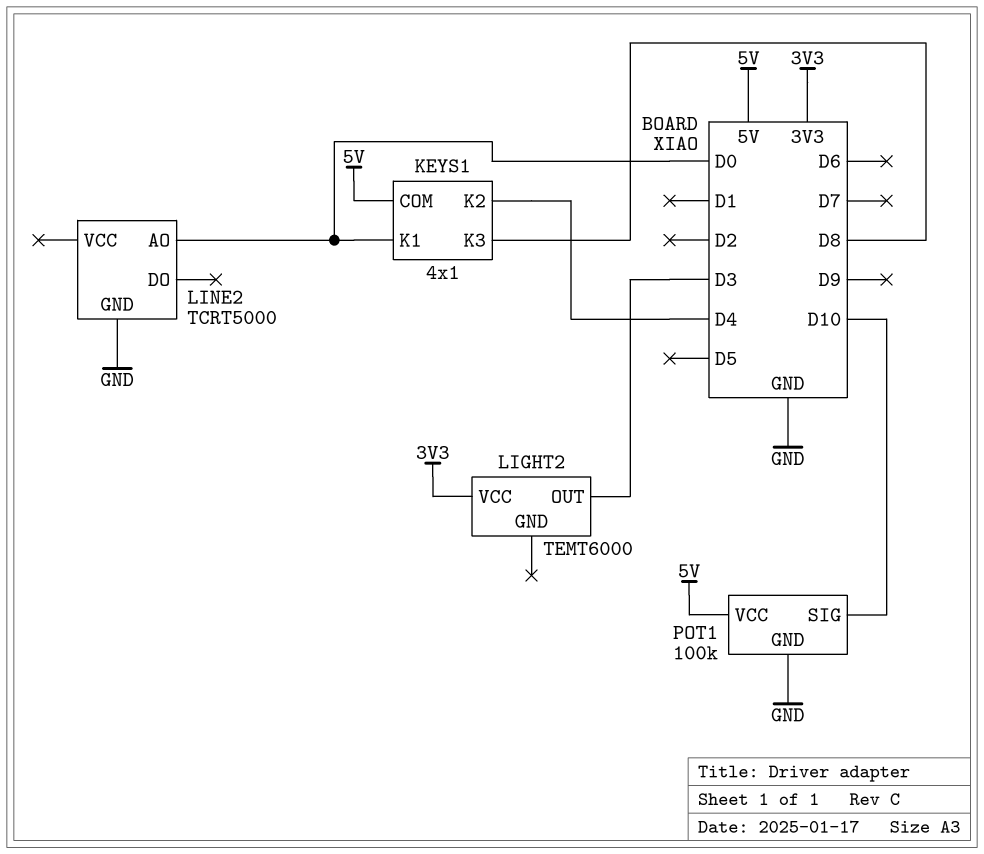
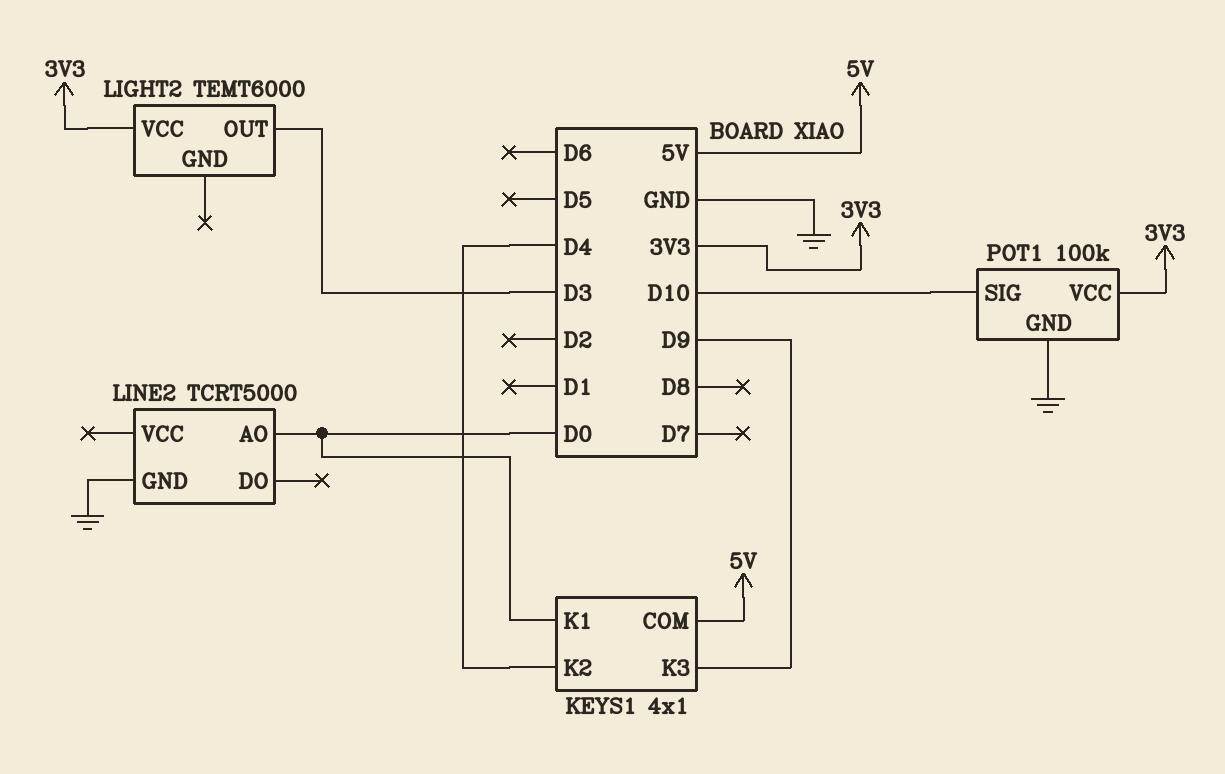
KEYS1 pin K3: D8 -> D9
POT1 pin VCC: 5V -> 3V3

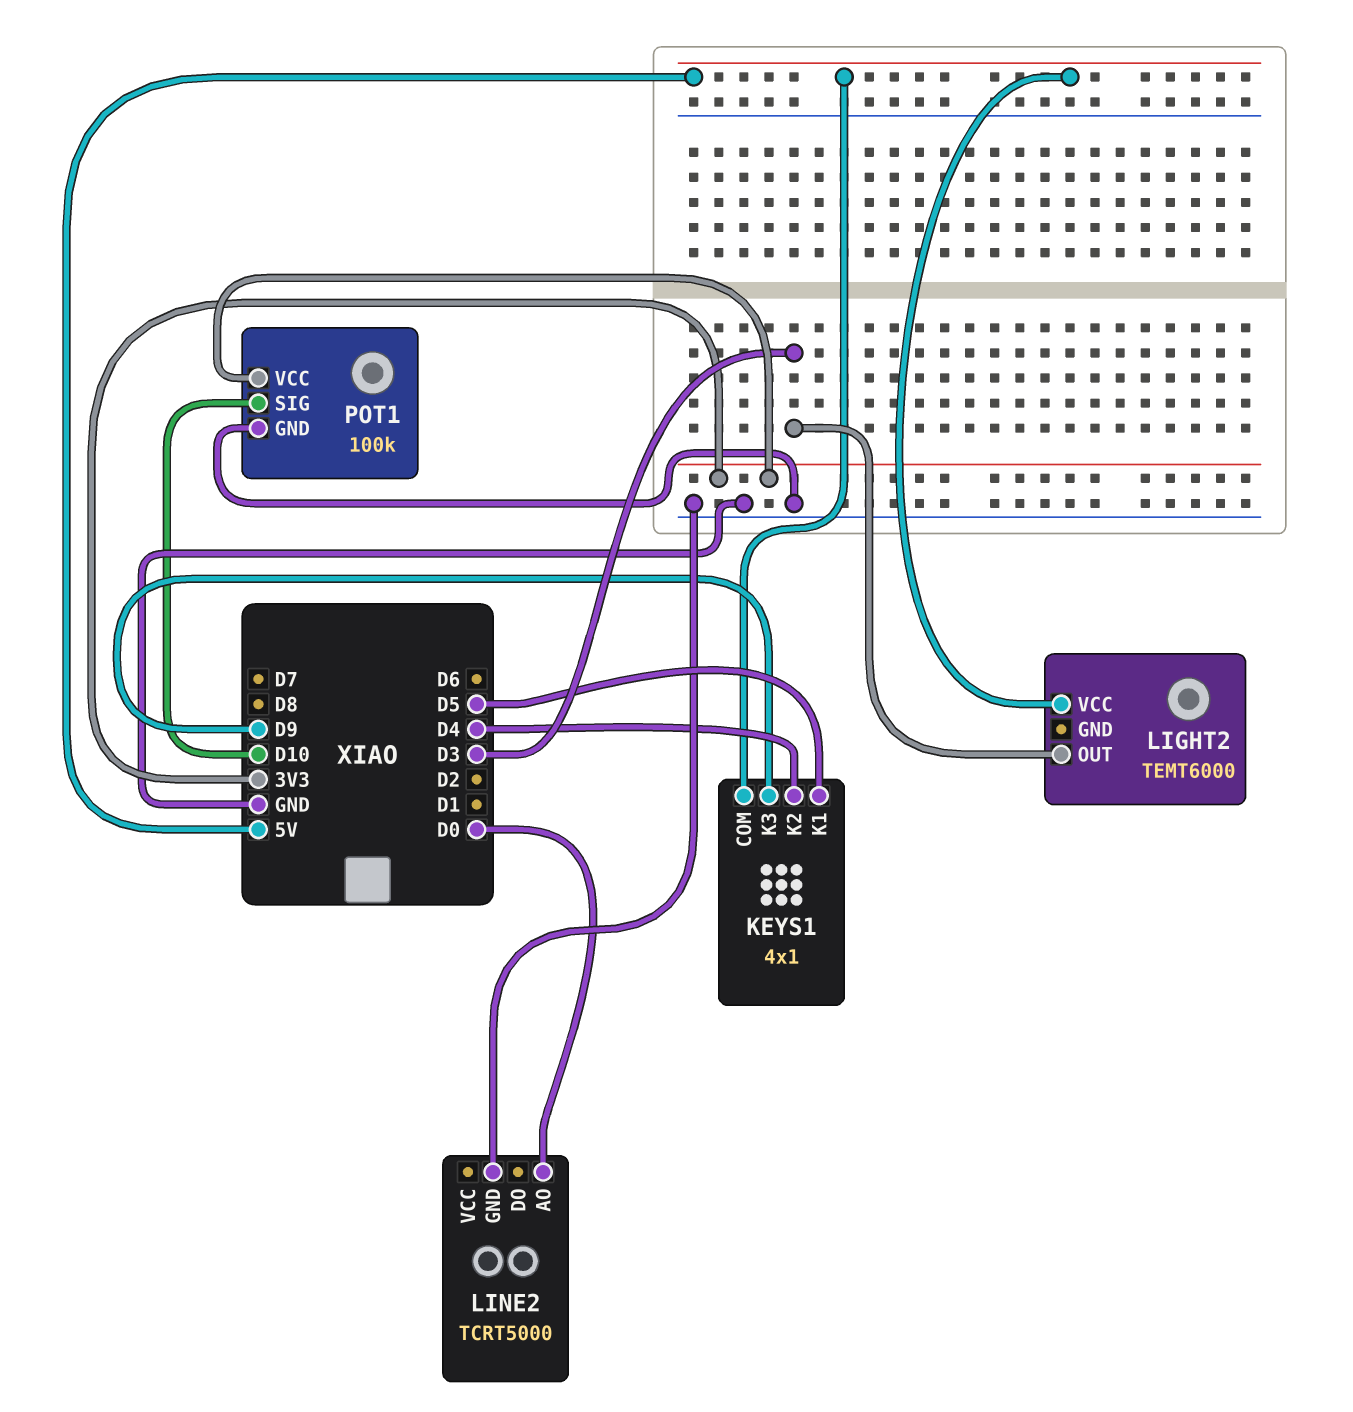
KEYS1 pin K1: D0 -> D5
LIGHT2 pin VCC: 3V3 -> 5V

